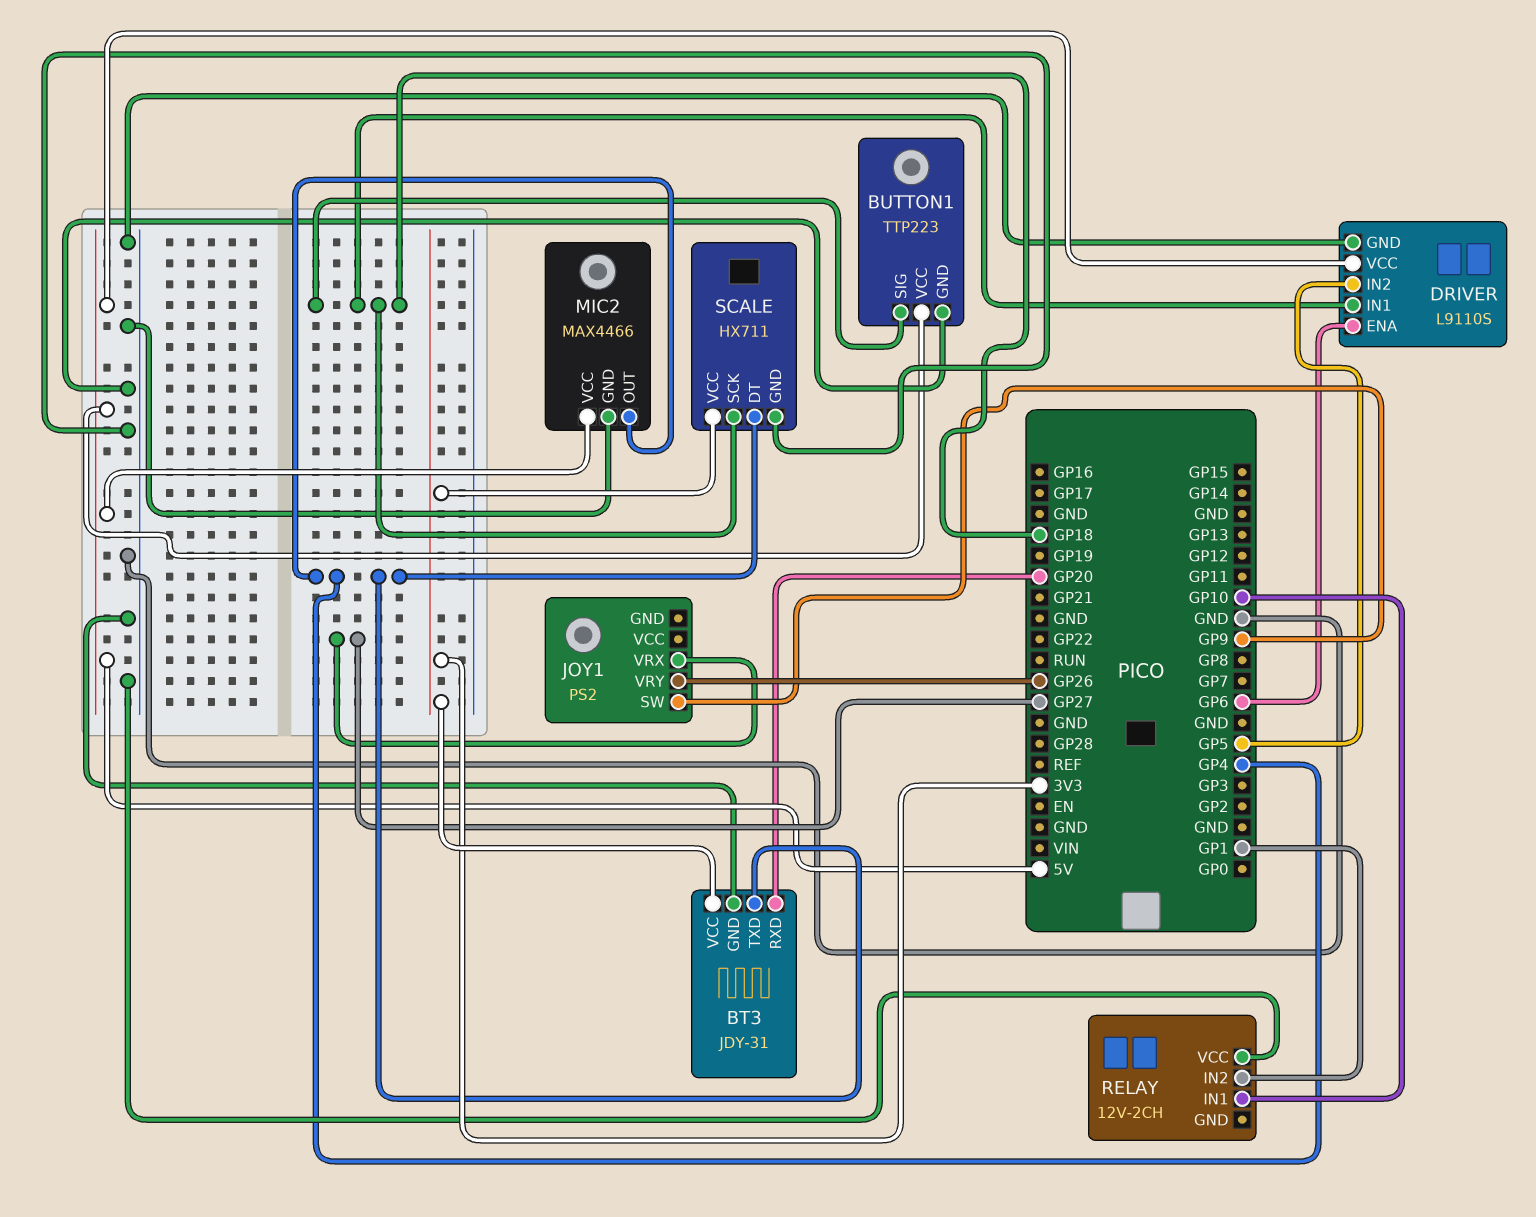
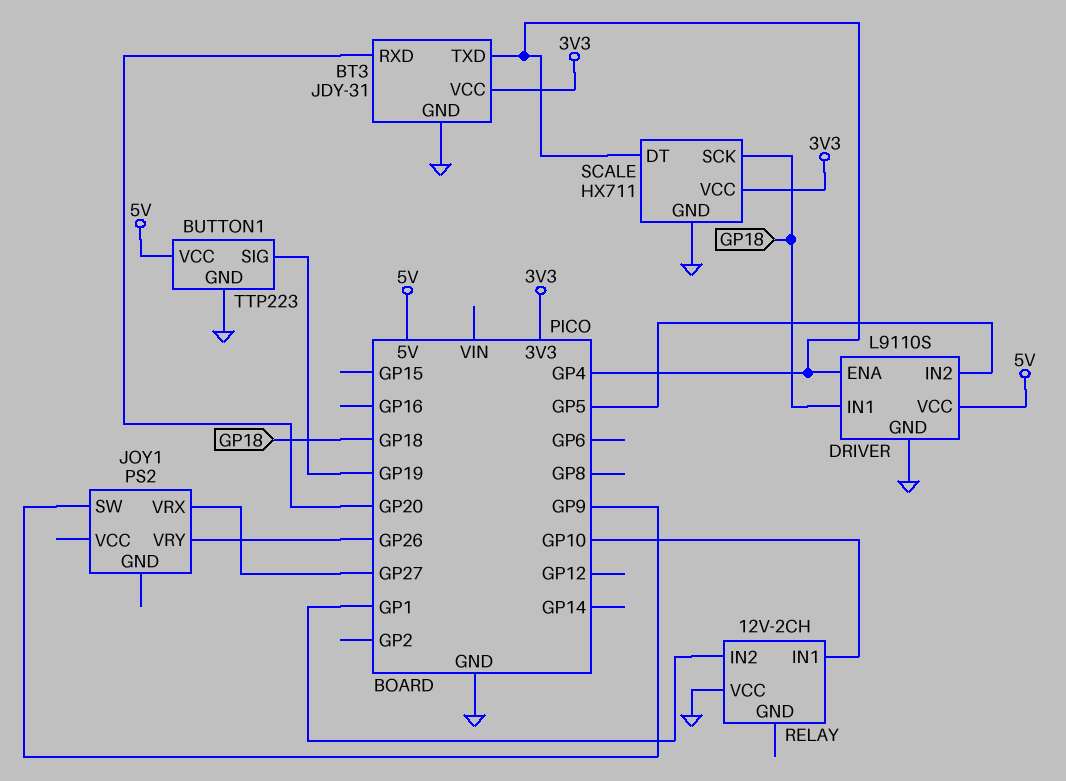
BUTTON1 pin SIG: GP18 -> GP19
DRIVER pin ENA: GP6 -> GP4
MIC2: MAX4466 -> none
MIC2 pin GND: GND -> none
MIC2 pin OUT: GP4 -> none
MIC2 pin VCC: 5V -> none

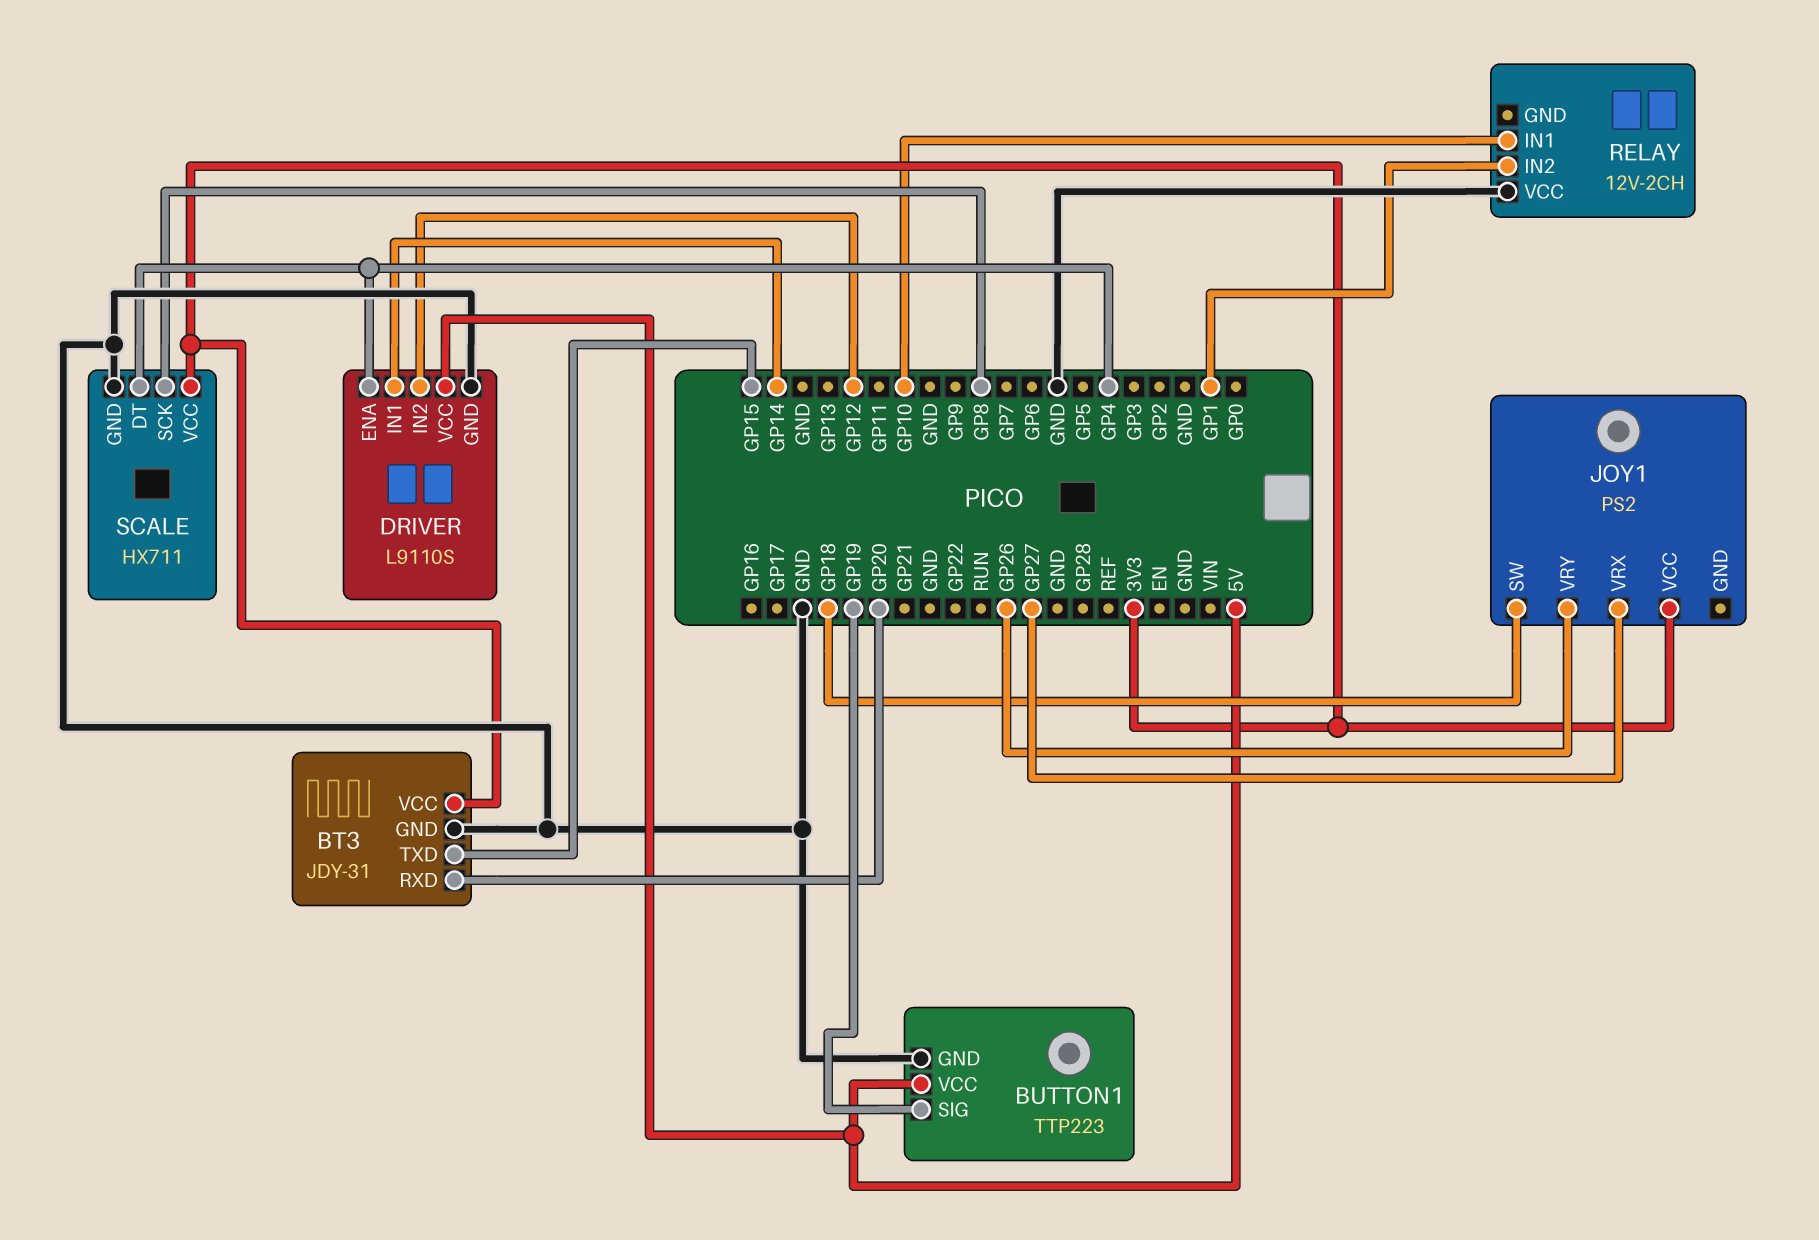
BT3 pin TXD: GP4 -> GP15
DRIVER pin IN1: GP18 -> GP14
DRIVER pin IN2: GP5 -> GP12
JOY1 pin SW: GP9 -> GP18
JOY1 pin VCC: none -> 3V3
SCALE pin SCK: GP18 -> GP8

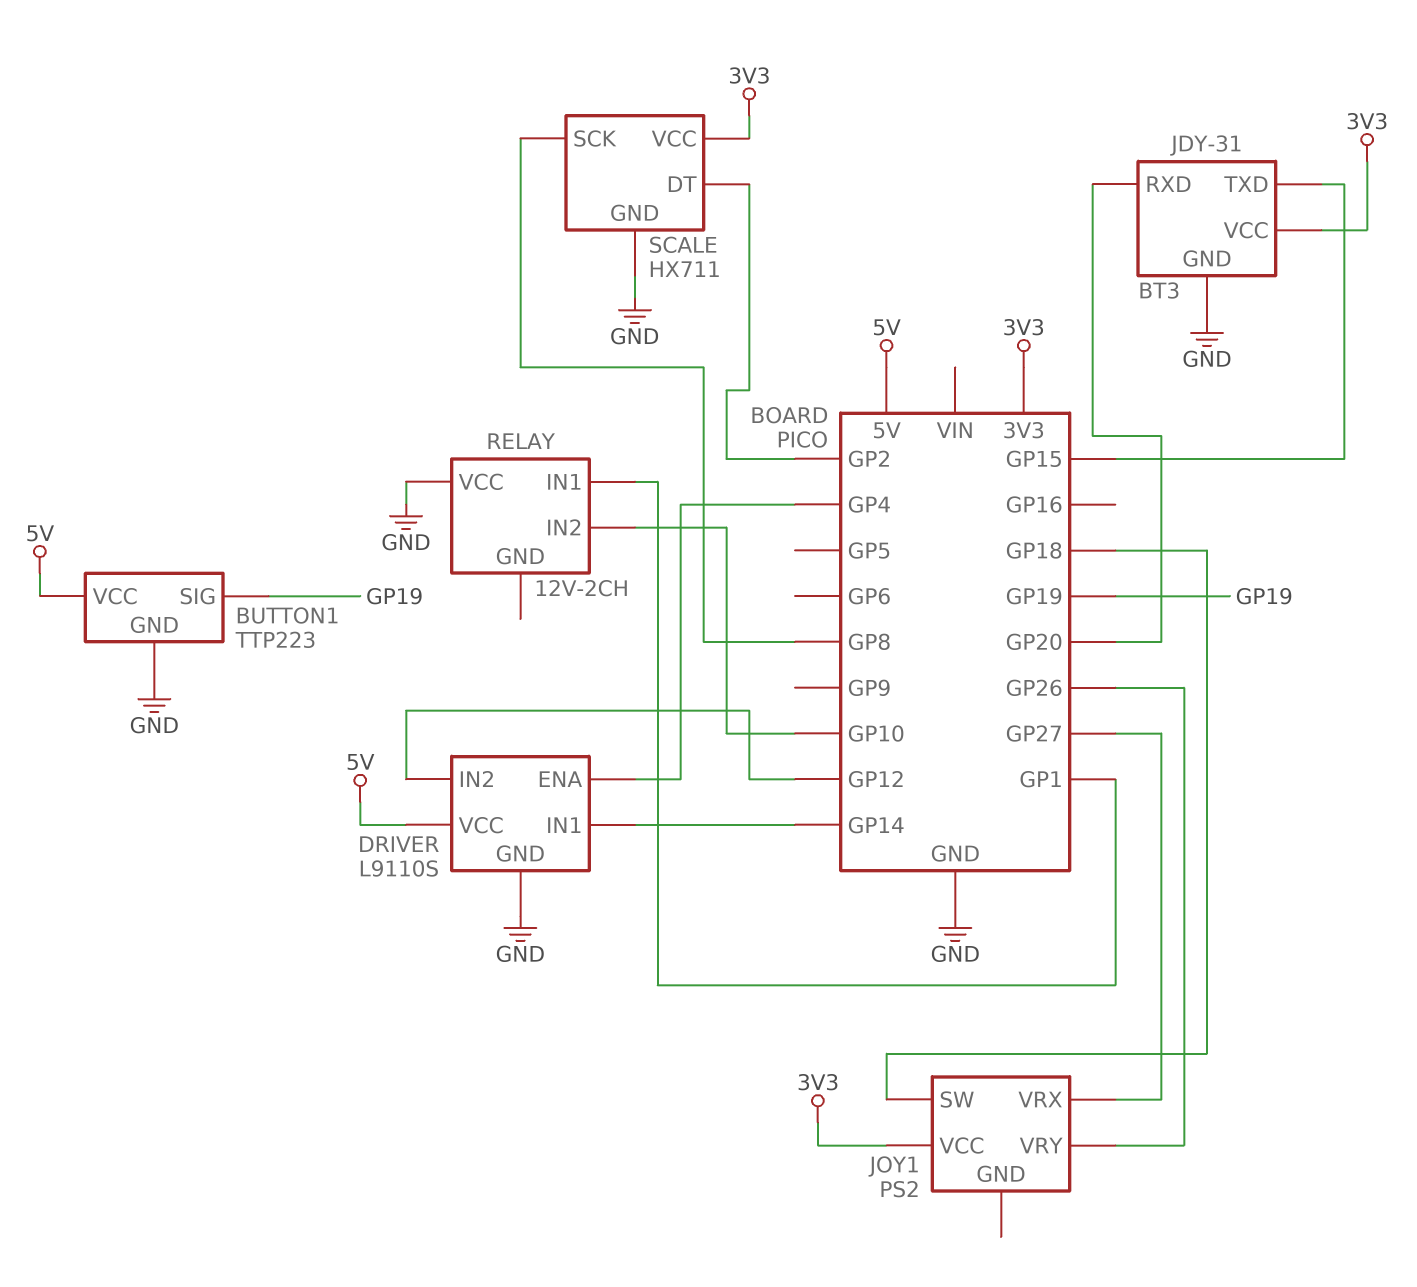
RELAY pin IN1: GP10 -> GP1
RELAY pin IN2: GP1 -> GP10
SCALE pin DT: GP4 -> GP2

